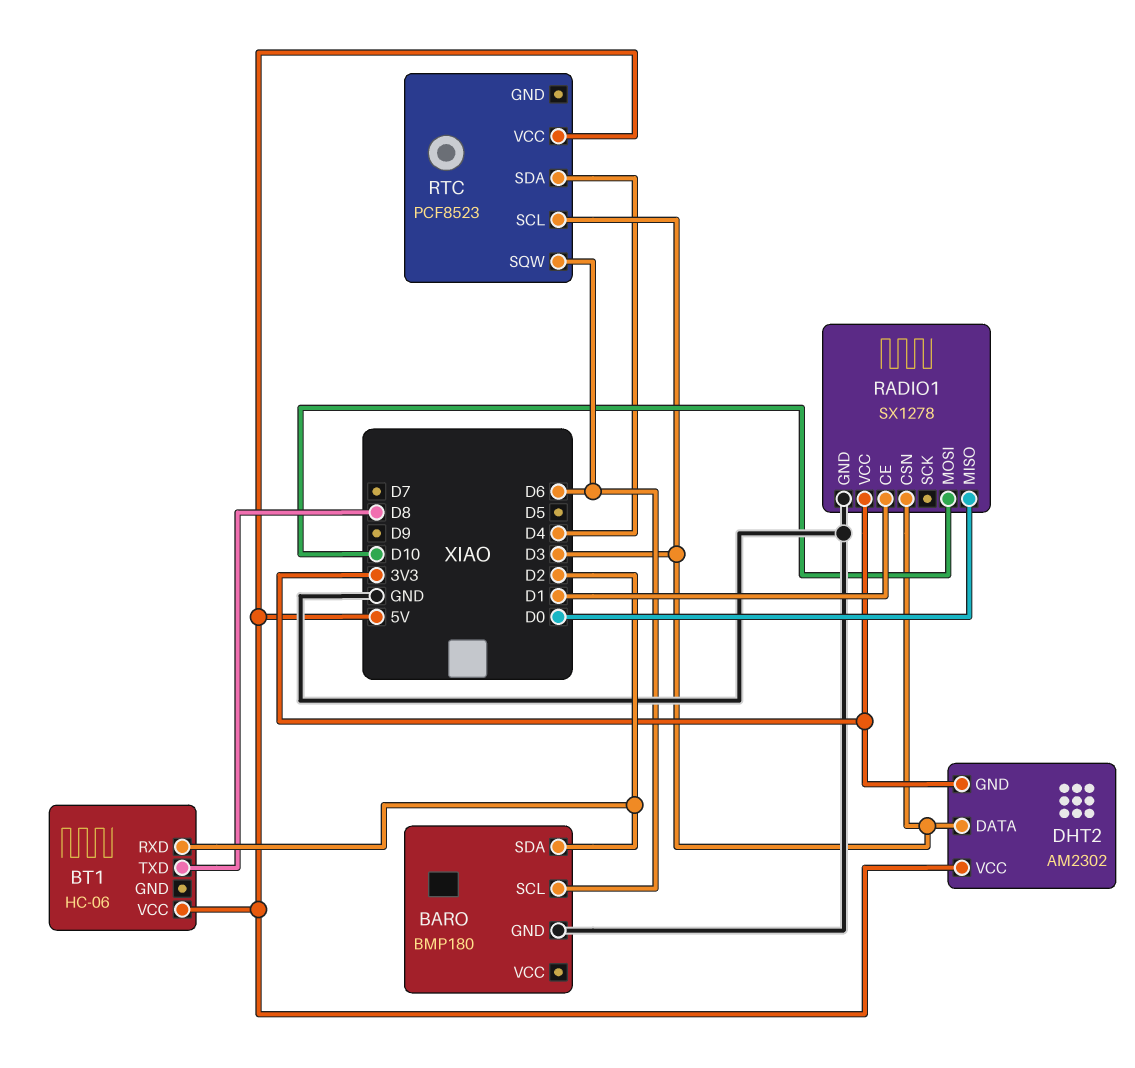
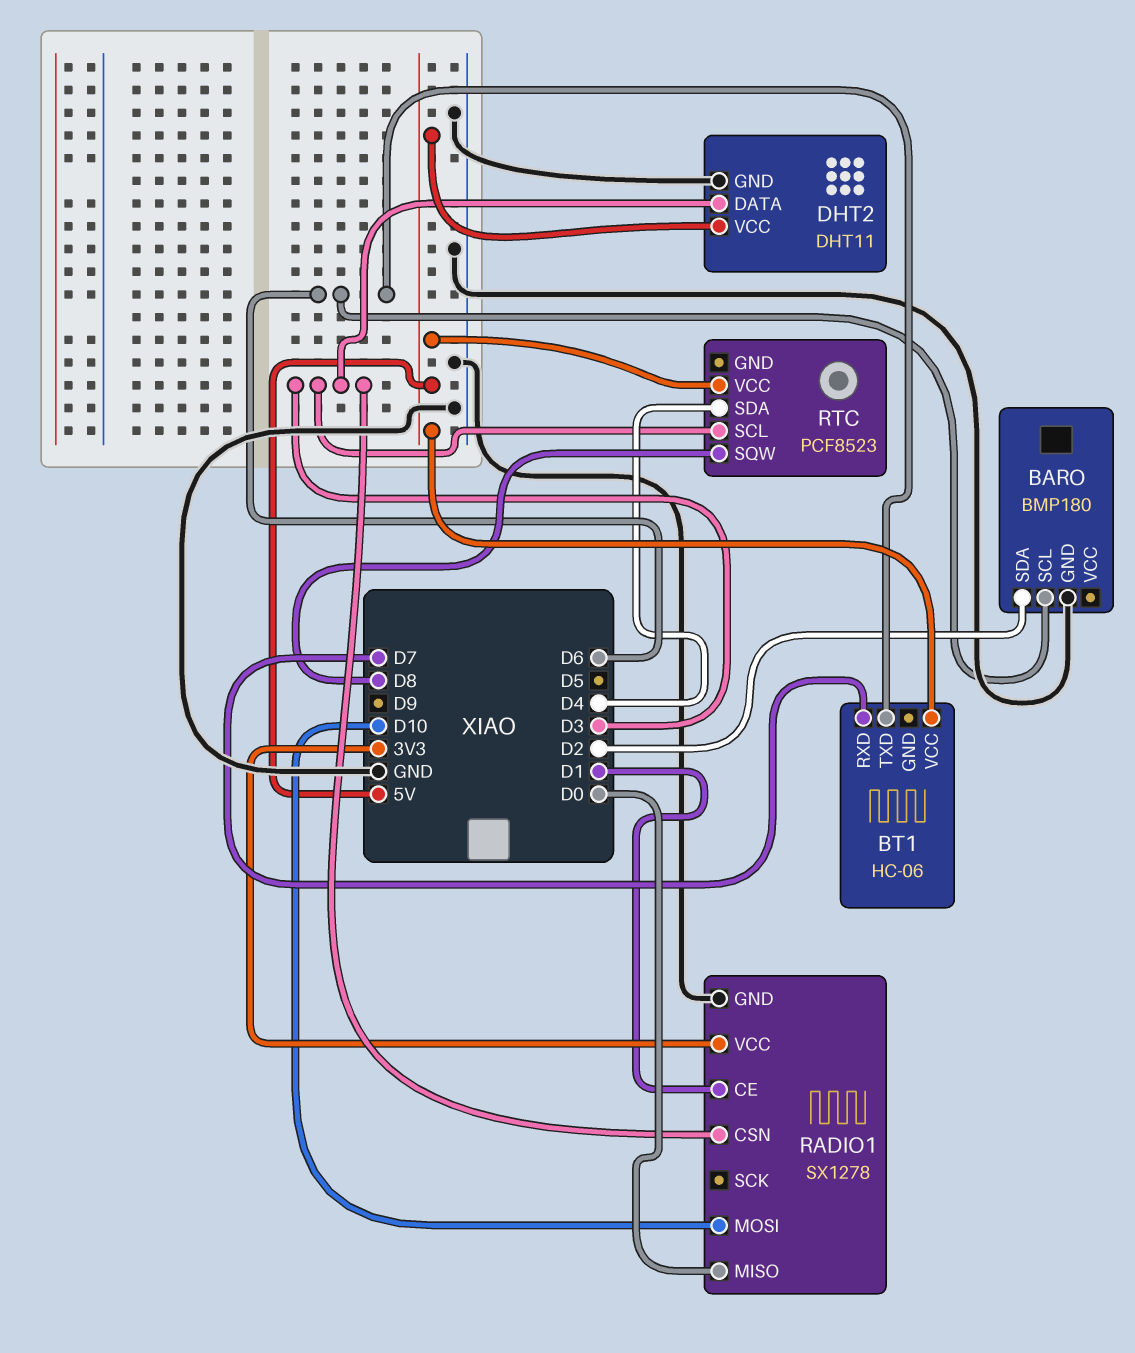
BT1 pin RXD: D2 -> D7
BT1 pin TXD: D8 -> D6
DHT2: AM2302 -> DHT11
DHT2 pin GND: 3V3 -> GND
RTC pin SQW: D6 -> D8

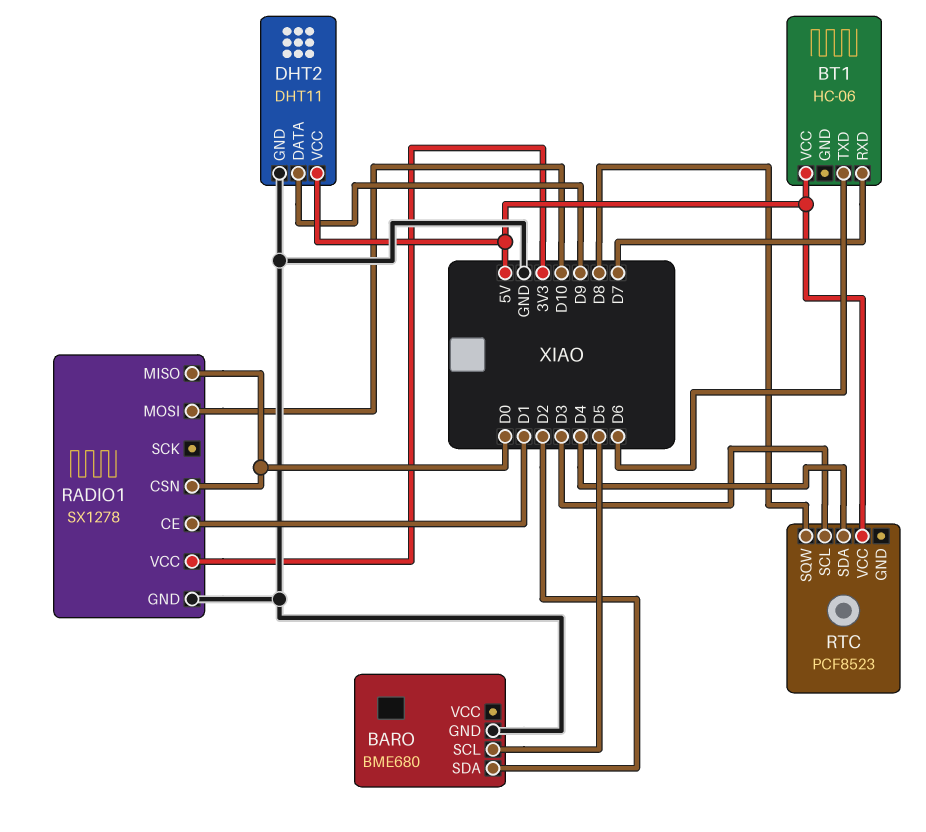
BARO: BMP180 -> BME680
BARO pin SCL: D6 -> D5
DHT2 pin DATA: D3 -> D9
RADIO1 pin CSN: D3 -> D0

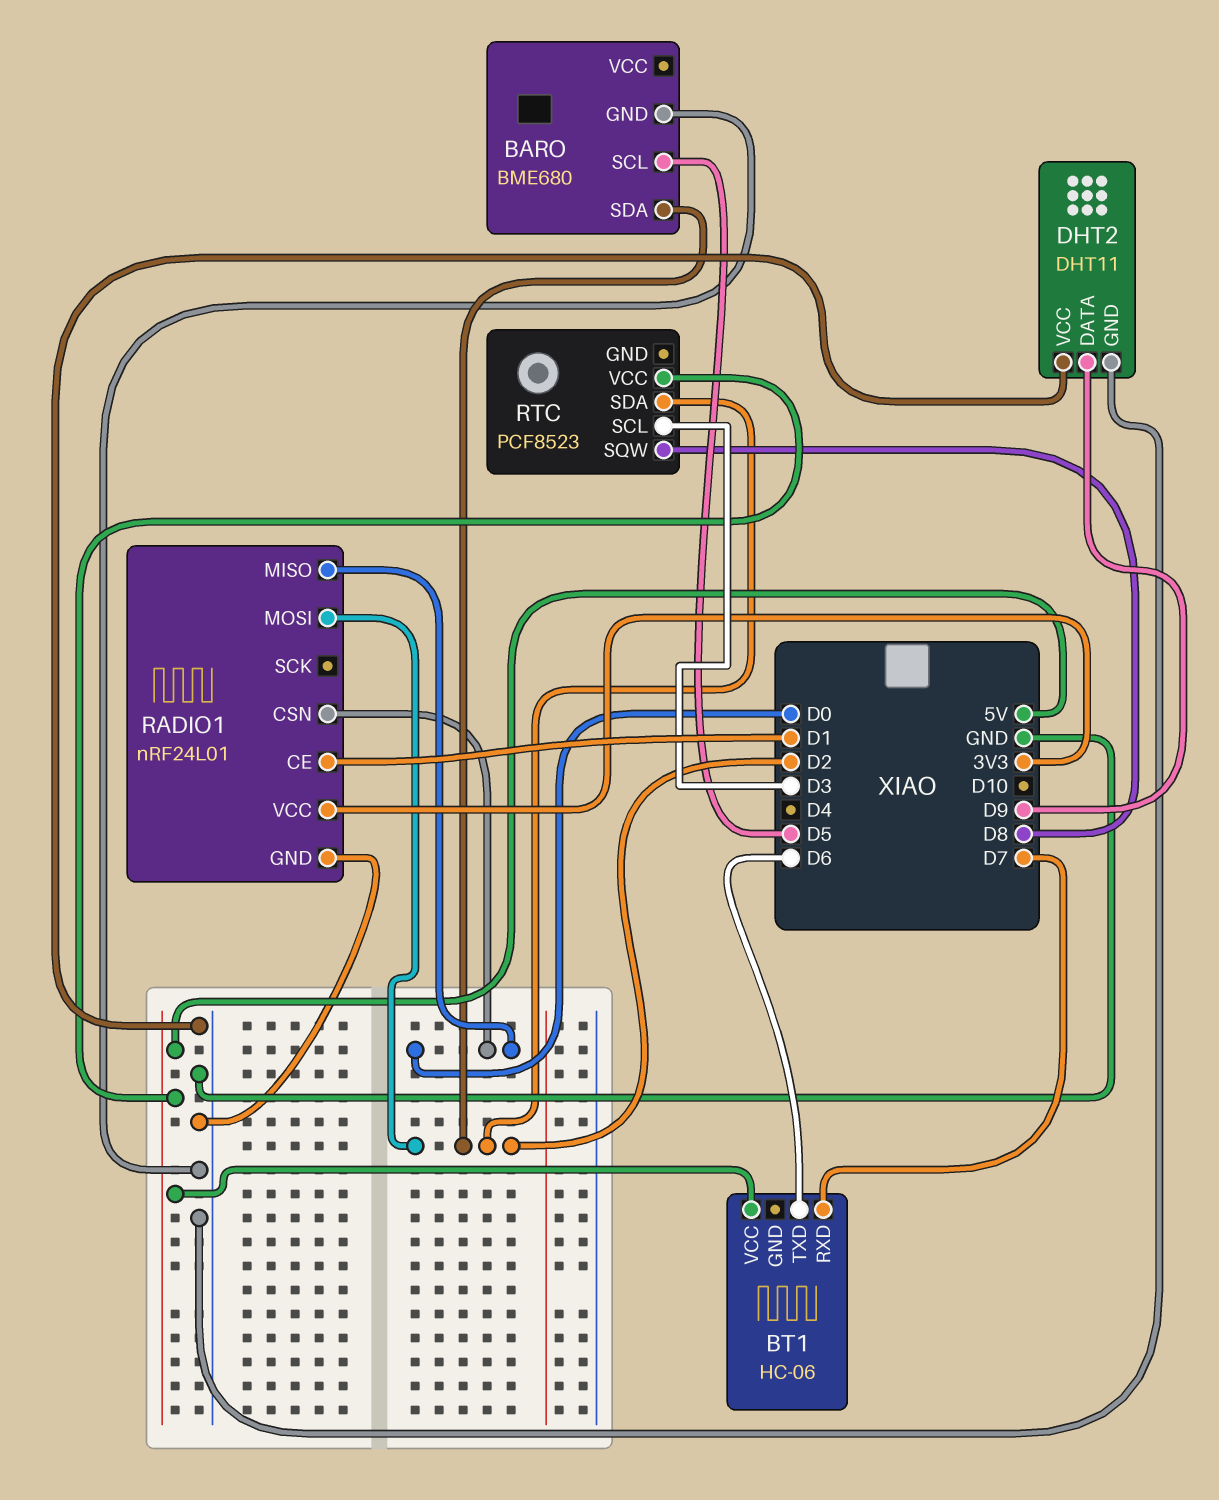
DHT2 pin VCC: 5V -> GND
RADIO1: SX1278 -> nRF24L01
RADIO1 pin MOSI: D10 -> D2
RTC pin SDA: D4 -> D2

